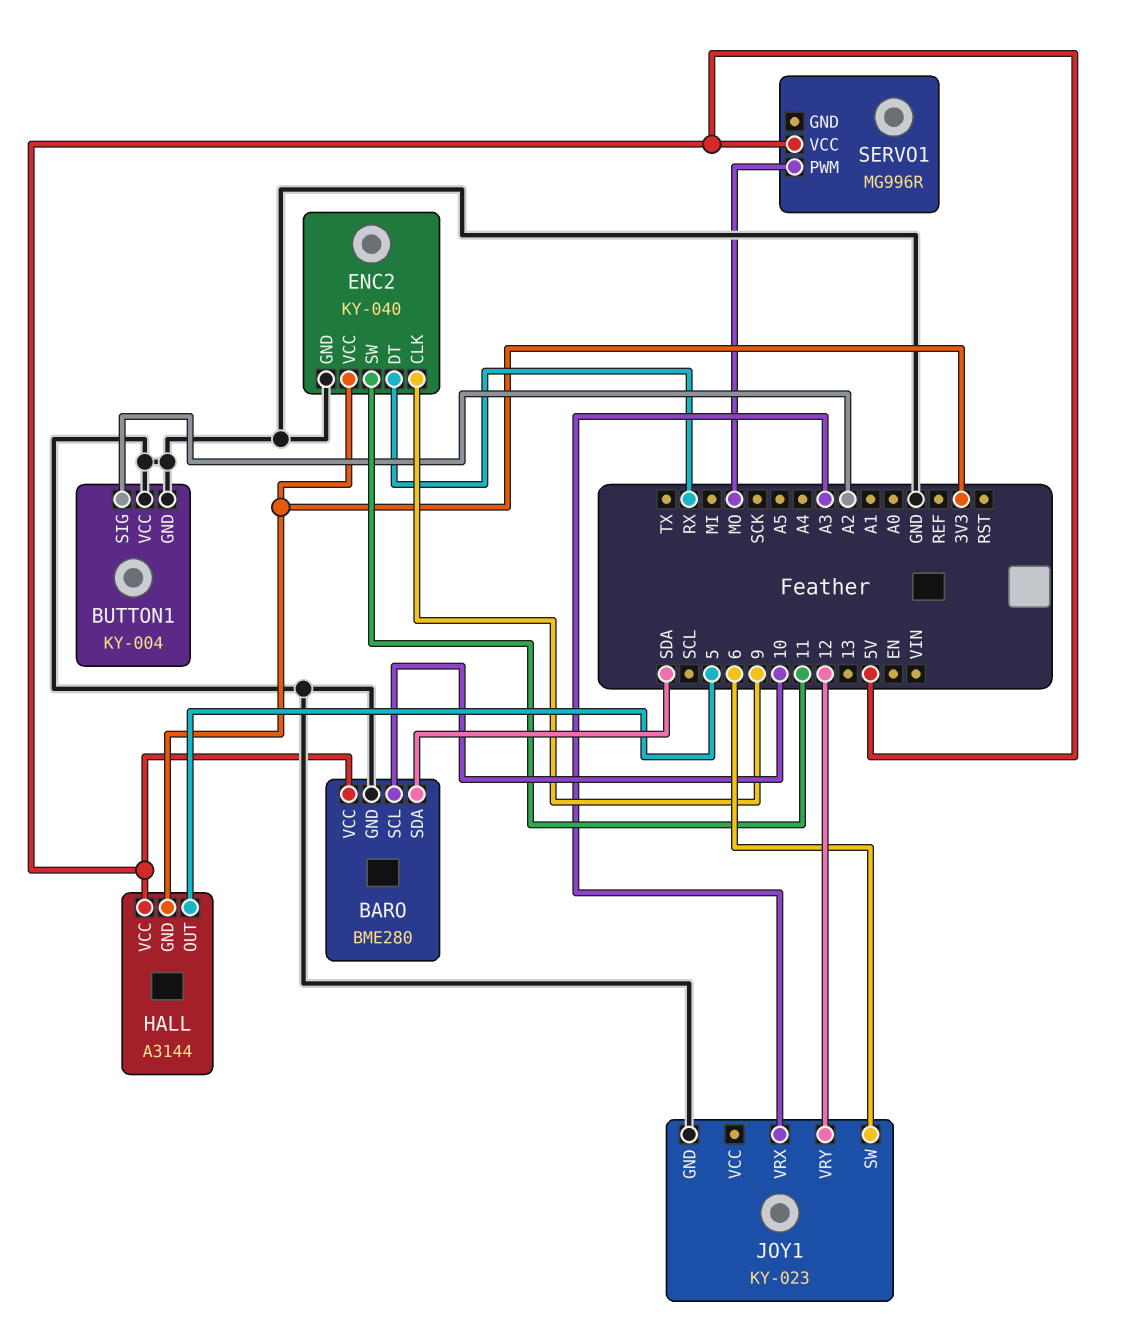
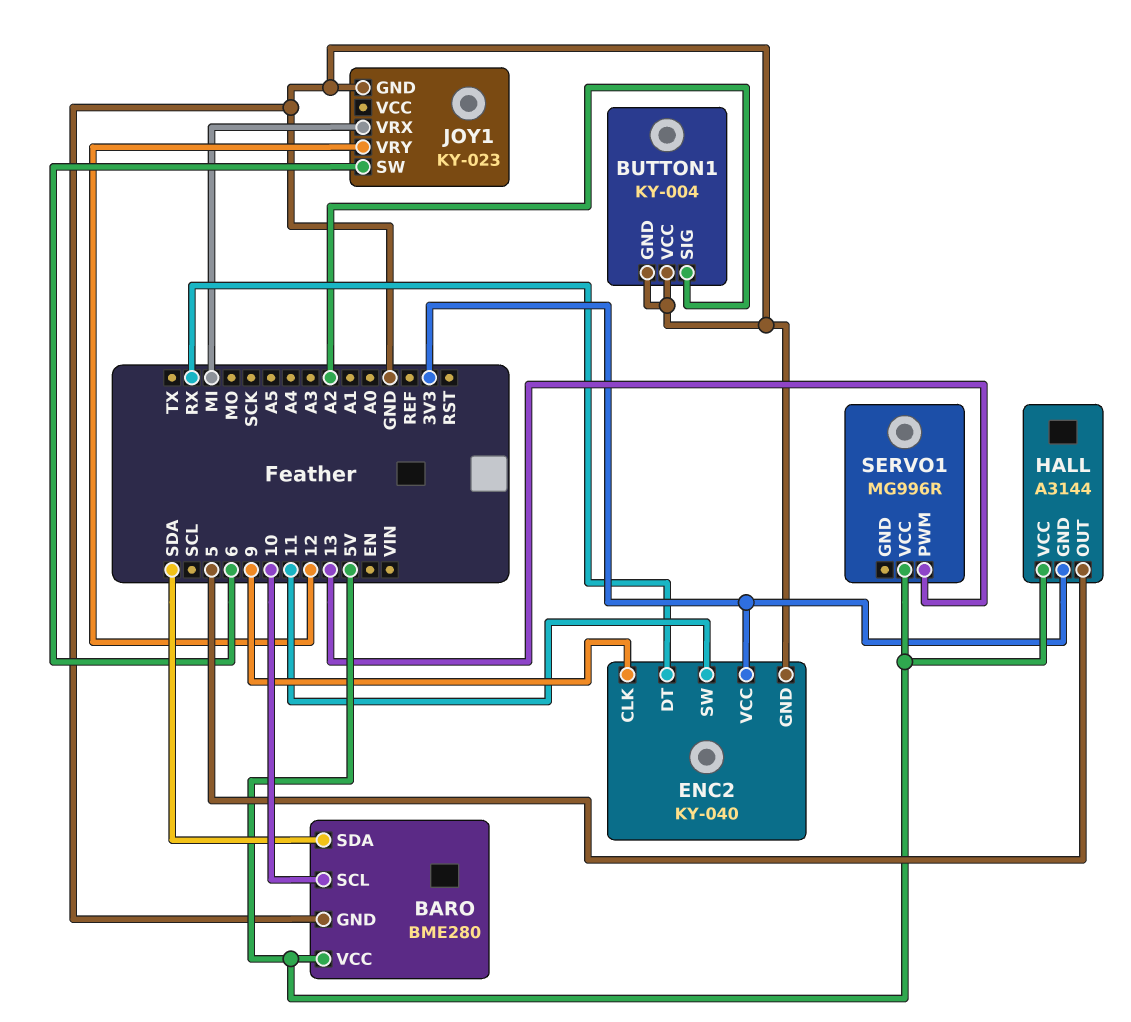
JOY1 pin VRX: A3 -> MI
SERVO1 pin PWM: MO -> 13

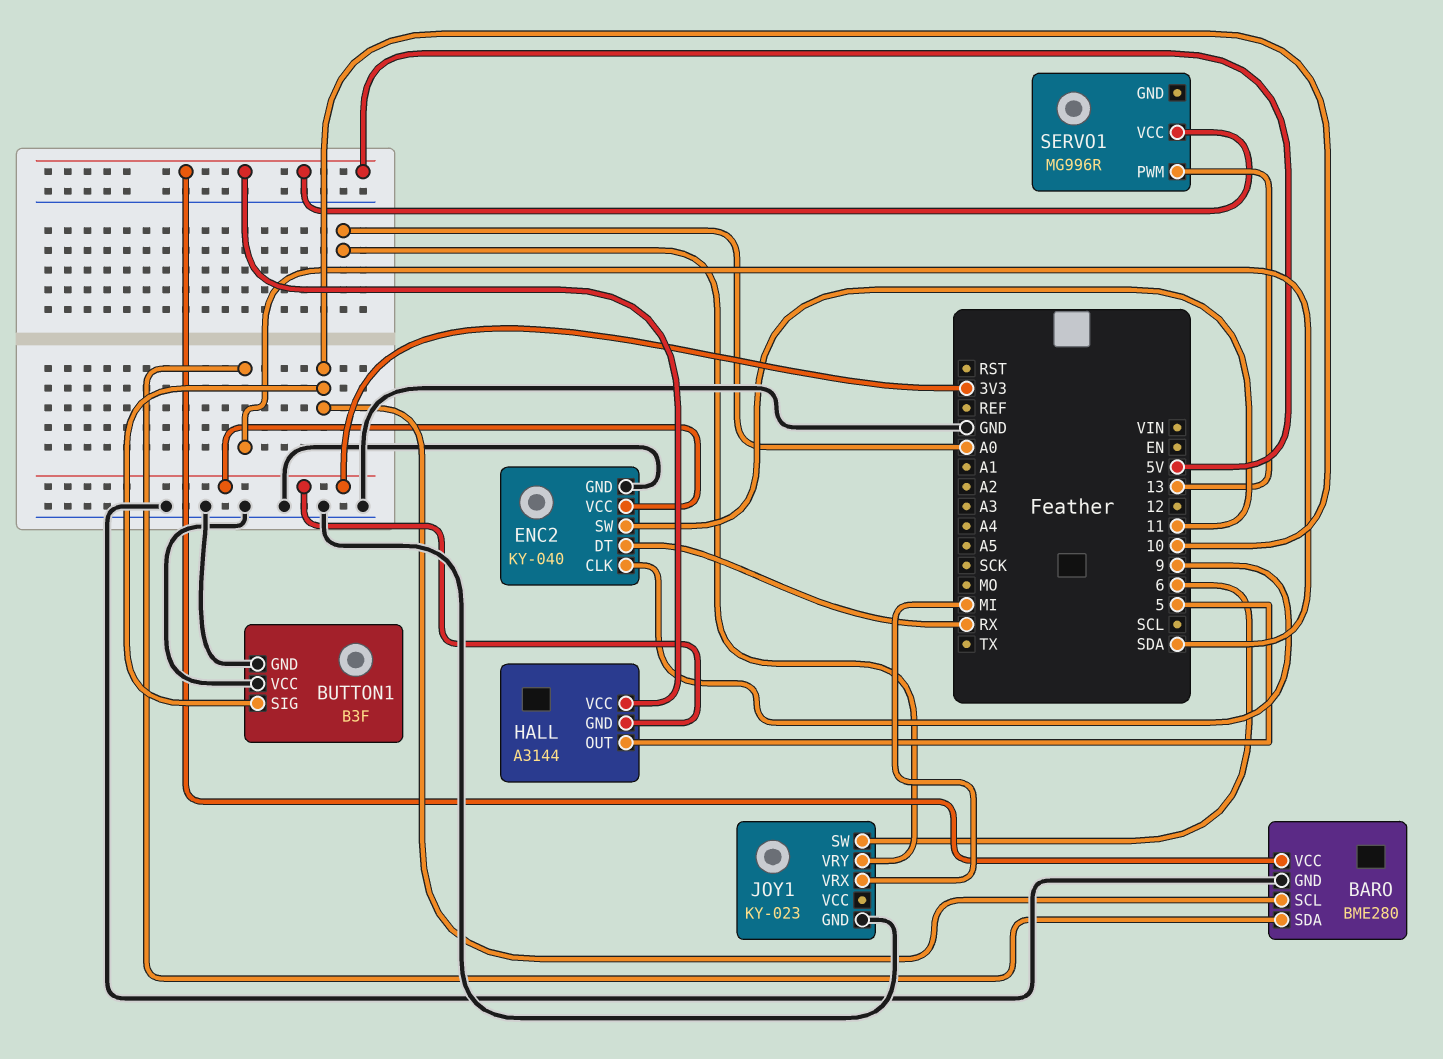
BUTTON1: KY-004 -> B3F
BUTTON1 pin SIG: A2 -> 10
JOY1 pin VRY: 12 -> A0

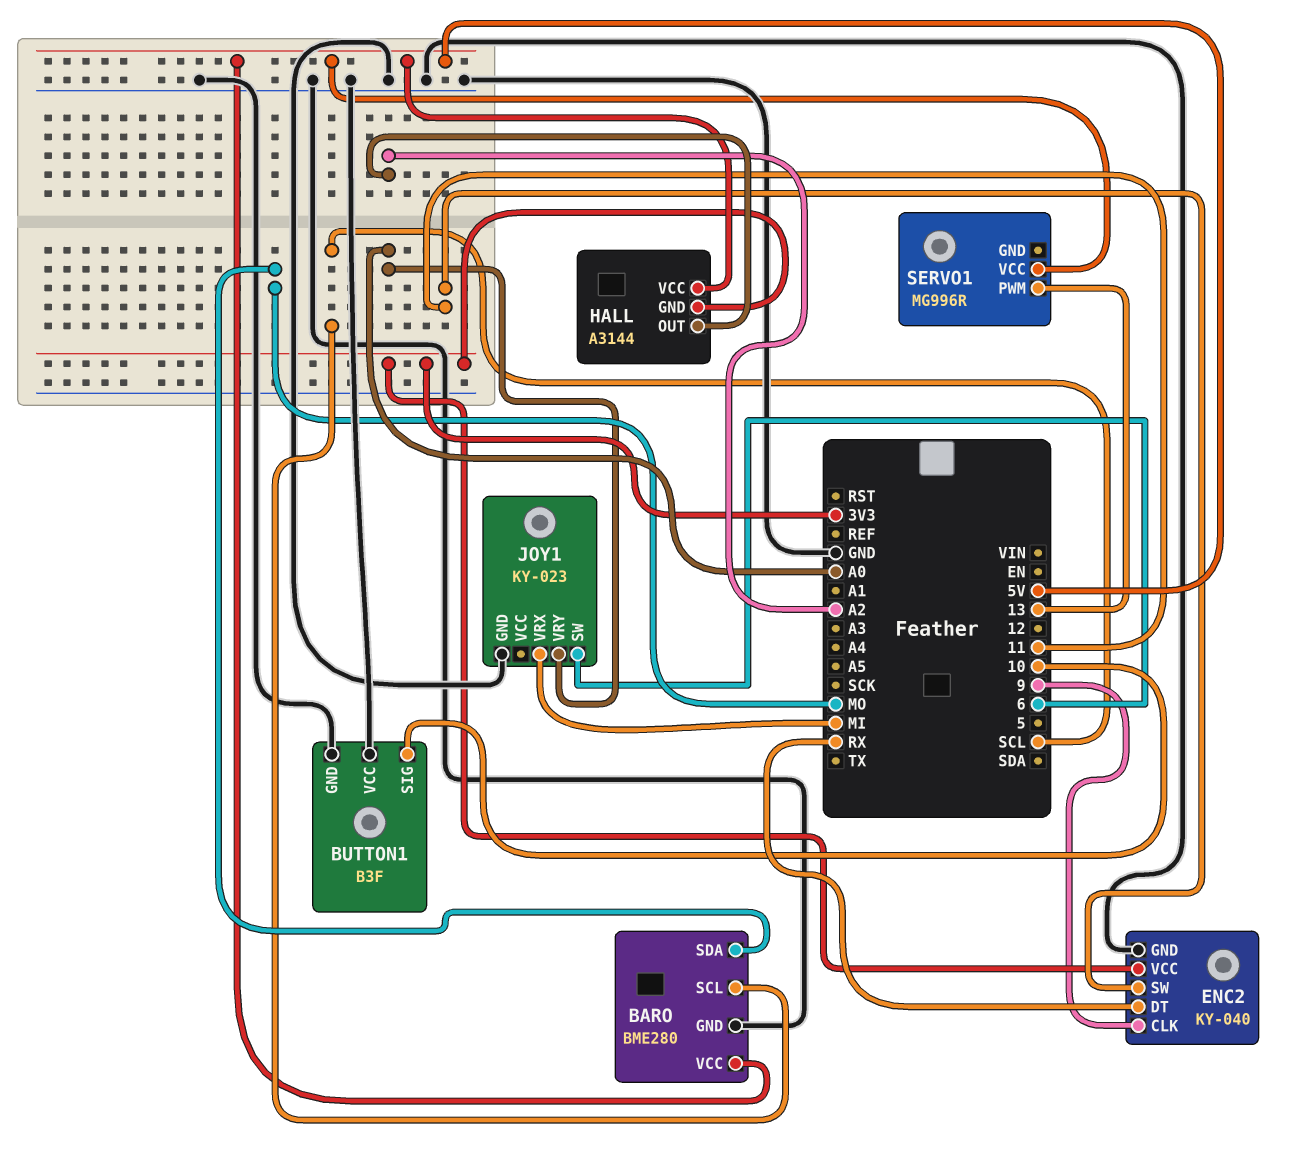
BARO pin SCL: 10 -> SCL
BARO pin SDA: SDA -> MO
HALL pin OUT: 5 -> A2

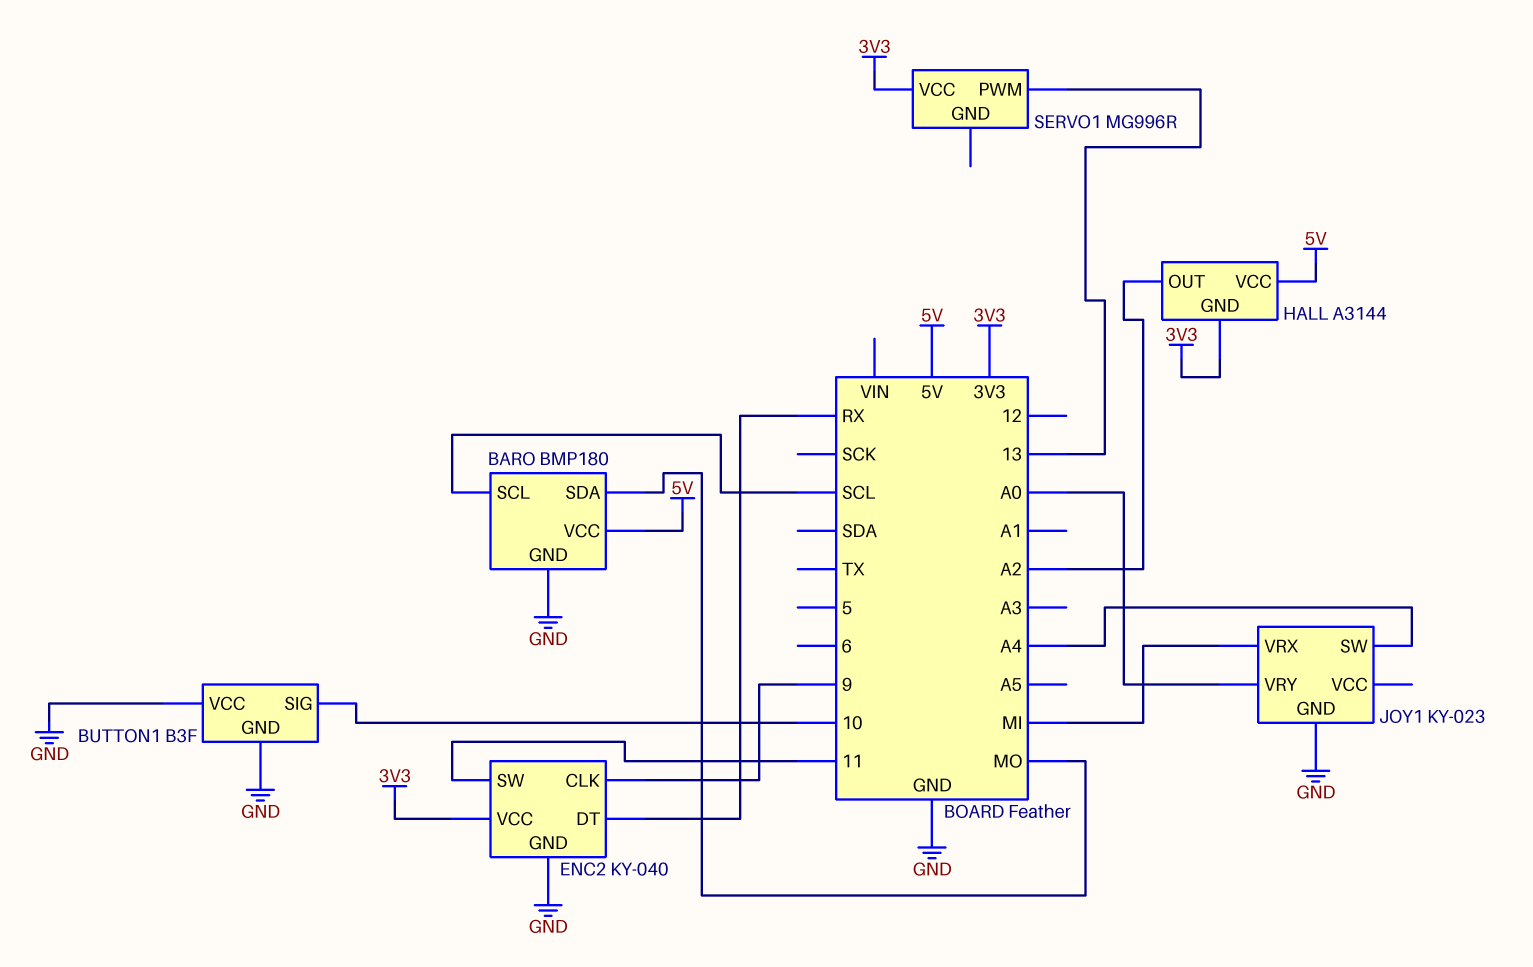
BARO: BME280 -> BMP180
JOY1 pin SW: 6 -> A4
SERVO1 pin VCC: 5V -> 3V3

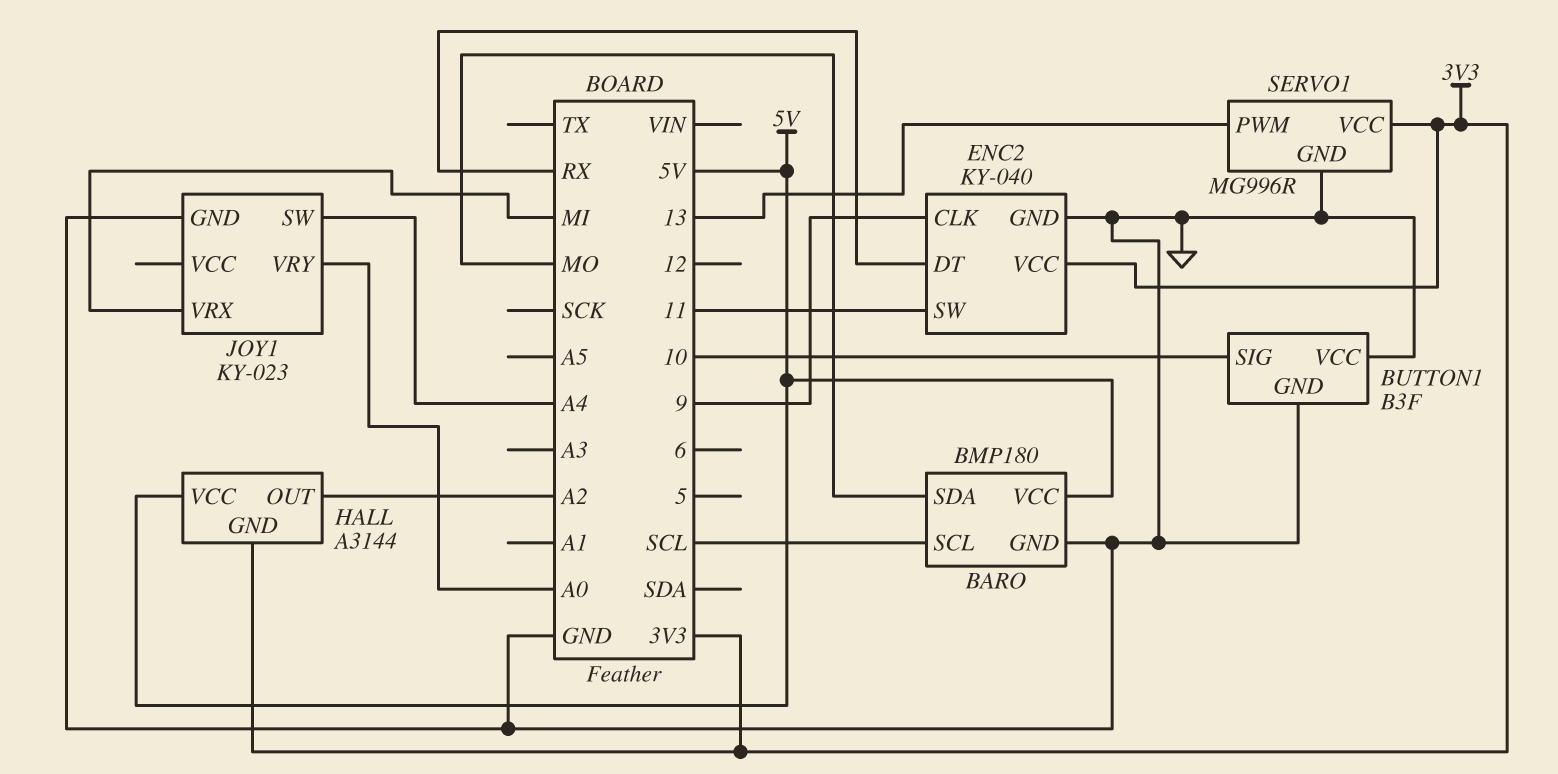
SERVO1 pin GND: none -> GND

